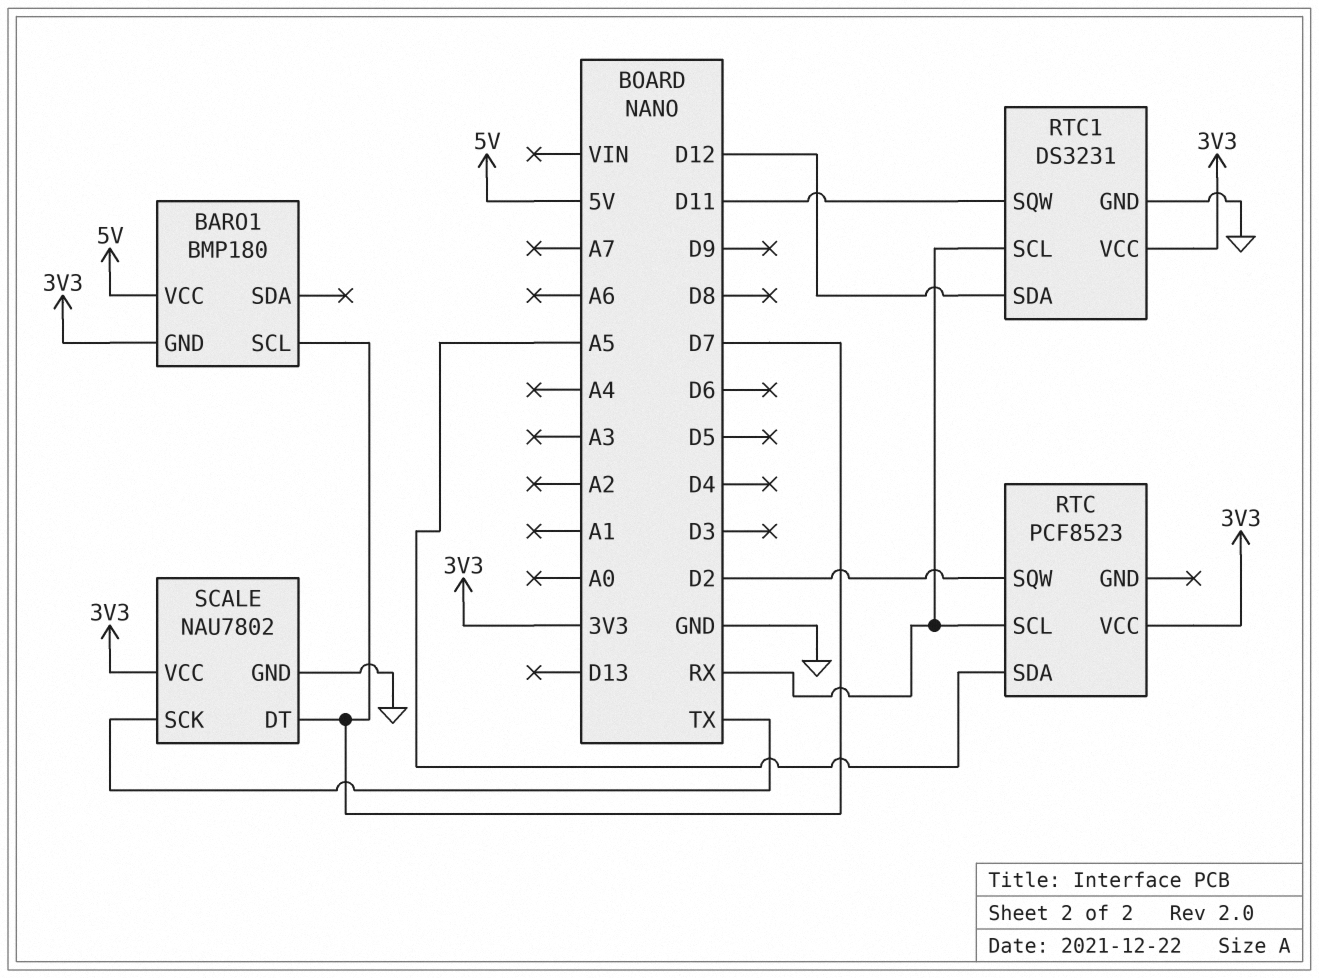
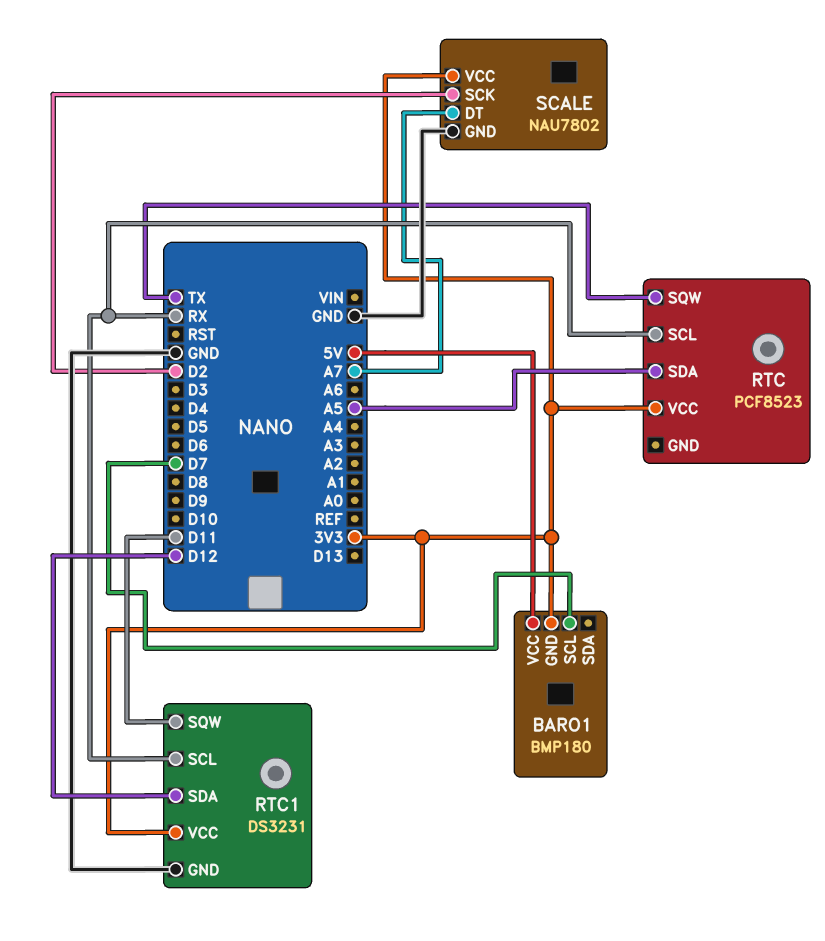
RTC pin SQW: D2 -> TX
SCALE pin DT: D7 -> A7
SCALE pin SCK: TX -> D2

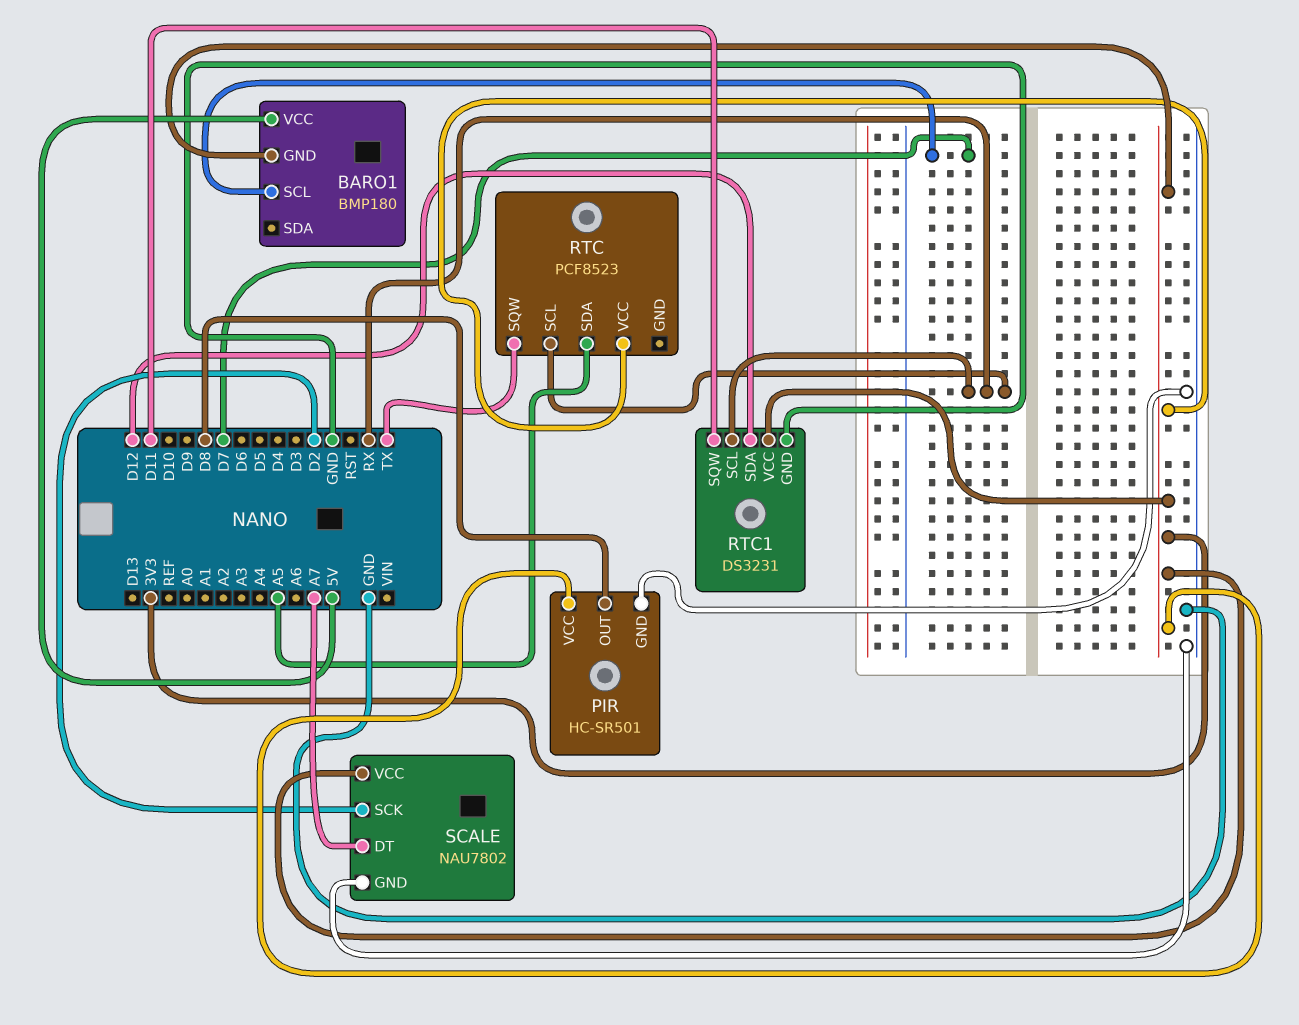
PIR: none -> HC-SR501
PIR pin GND: none -> GND
PIR pin OUT: none -> D8
PIR pin VCC: none -> 3V3

